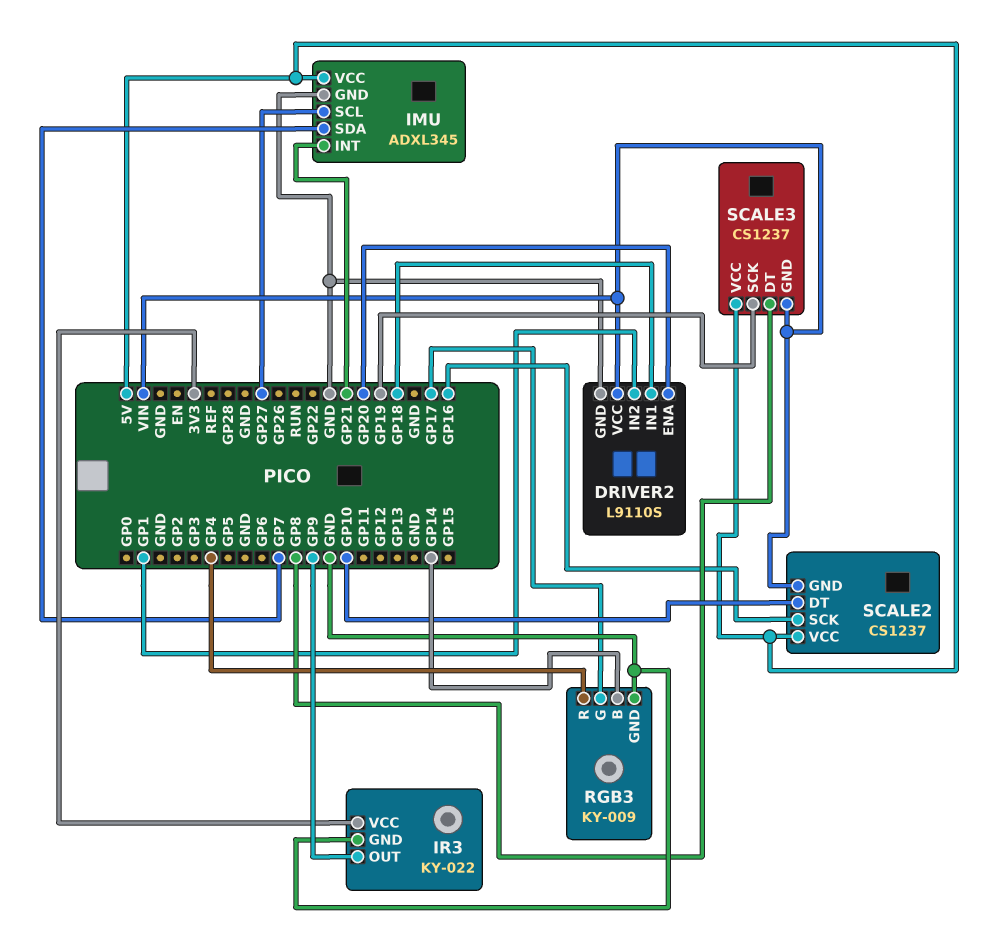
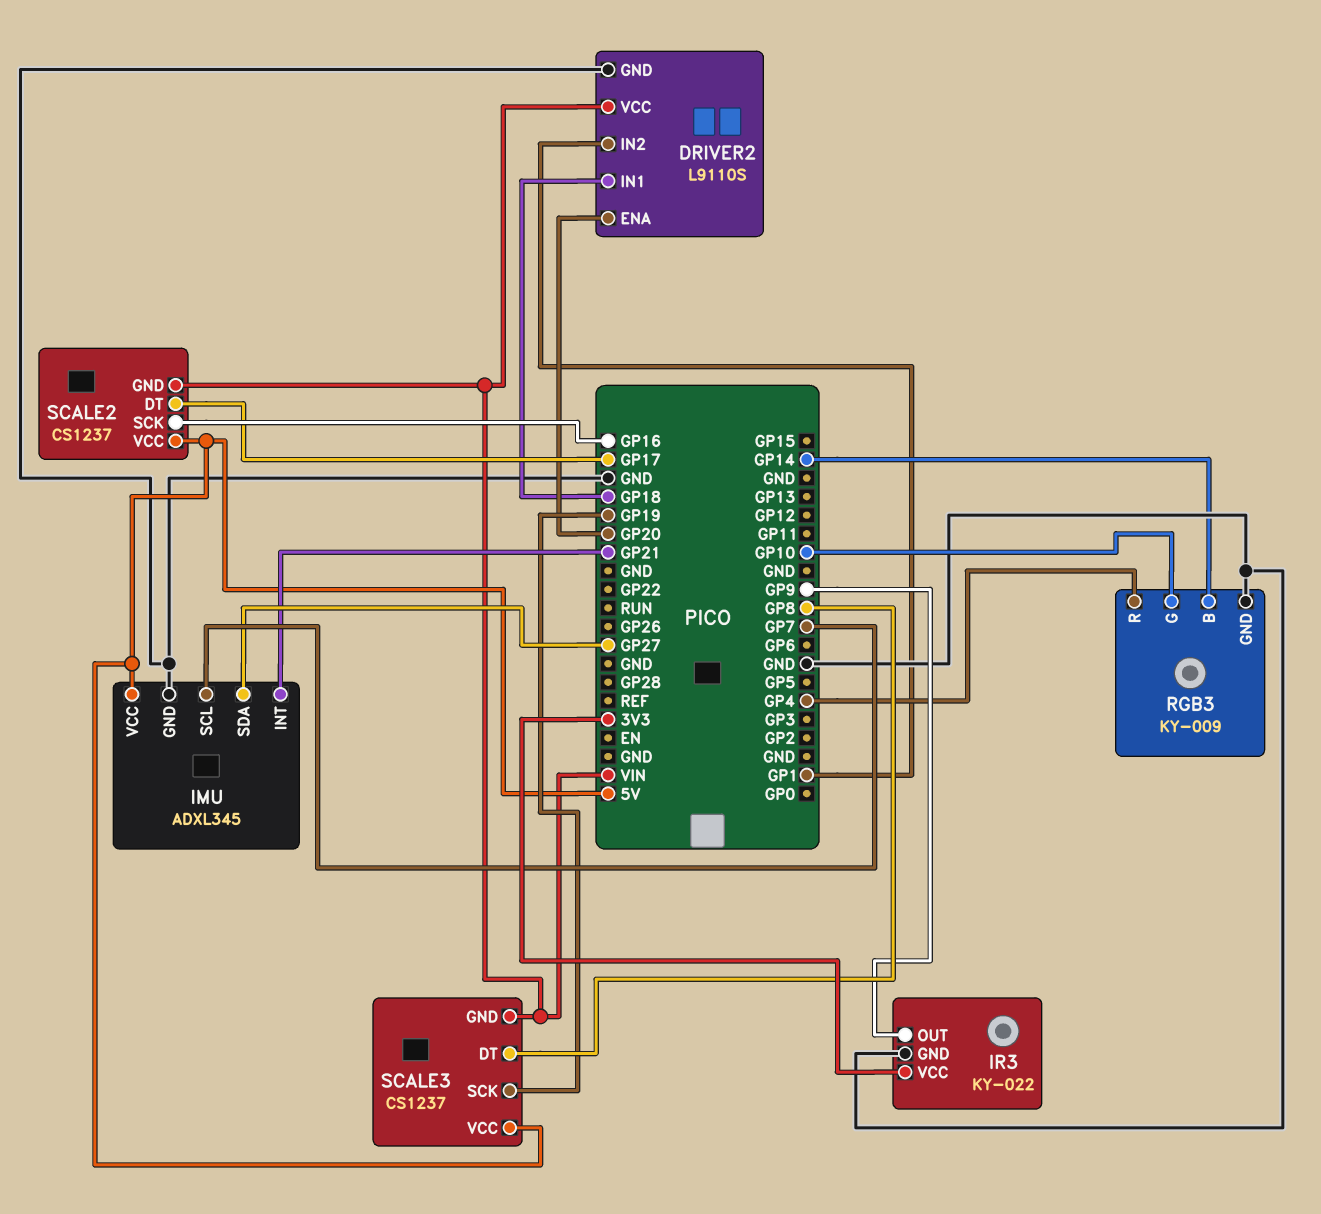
IMU pin SCL: GP27 -> GP7
IMU pin SDA: GP7 -> GP27
RGB3 pin G: GP17 -> GP10
SCALE2 pin DT: GP10 -> GP17

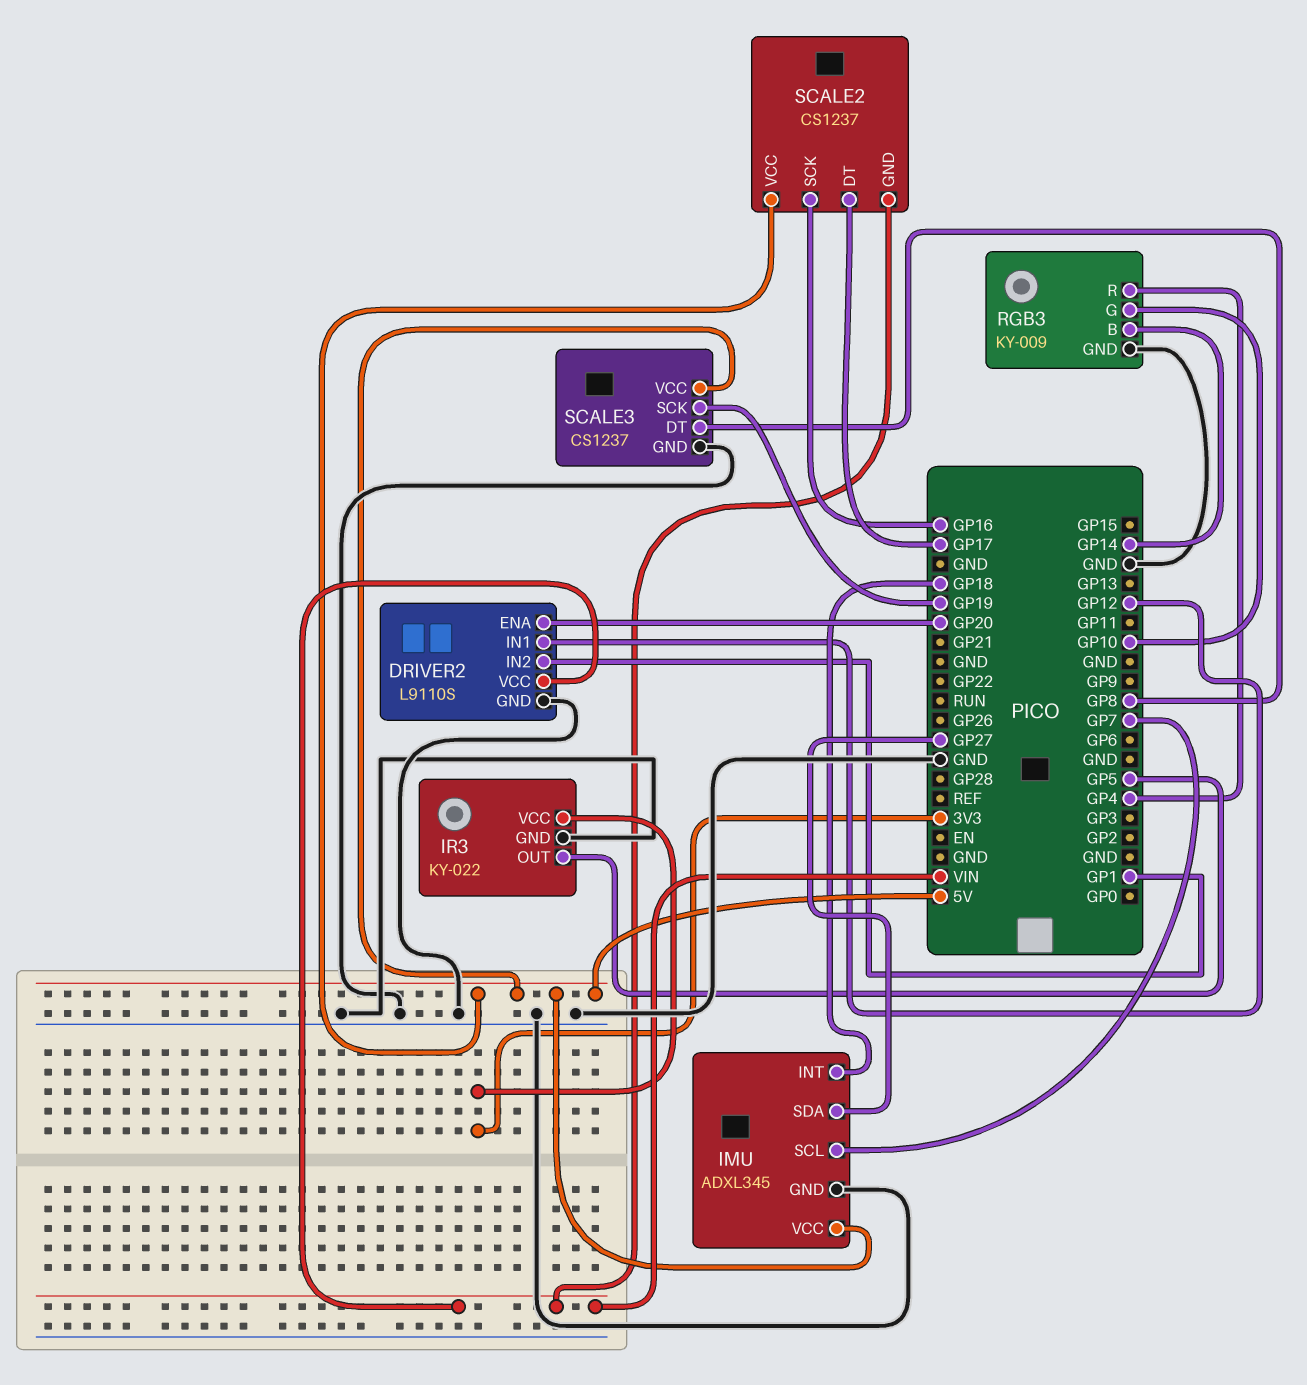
DRIVER2 pin IN1: GP18 -> GP12
IMU pin INT: GP21 -> GP18
IR3 pin OUT: GP9 -> GP5
SCALE3 pin GND: VIN -> GND

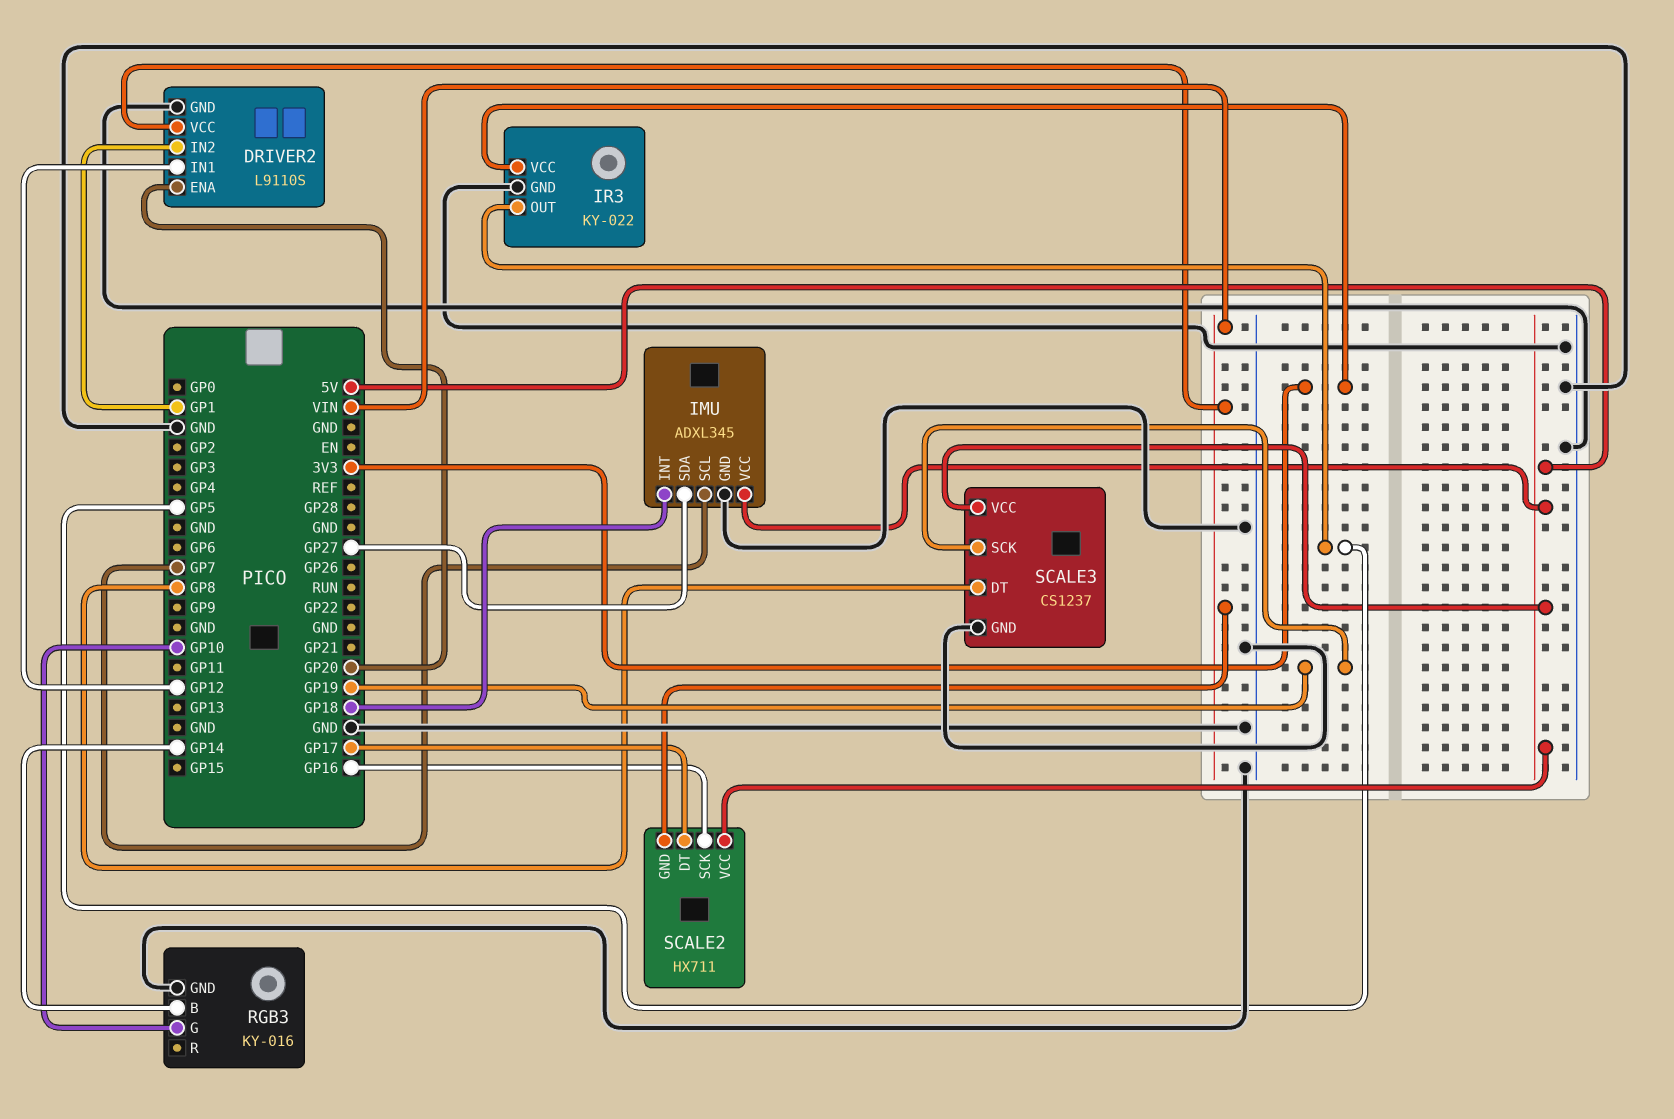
RGB3: KY-009 -> KY-016
RGB3 pin R: GP4 -> none
SCALE2: CS1237 -> HX711

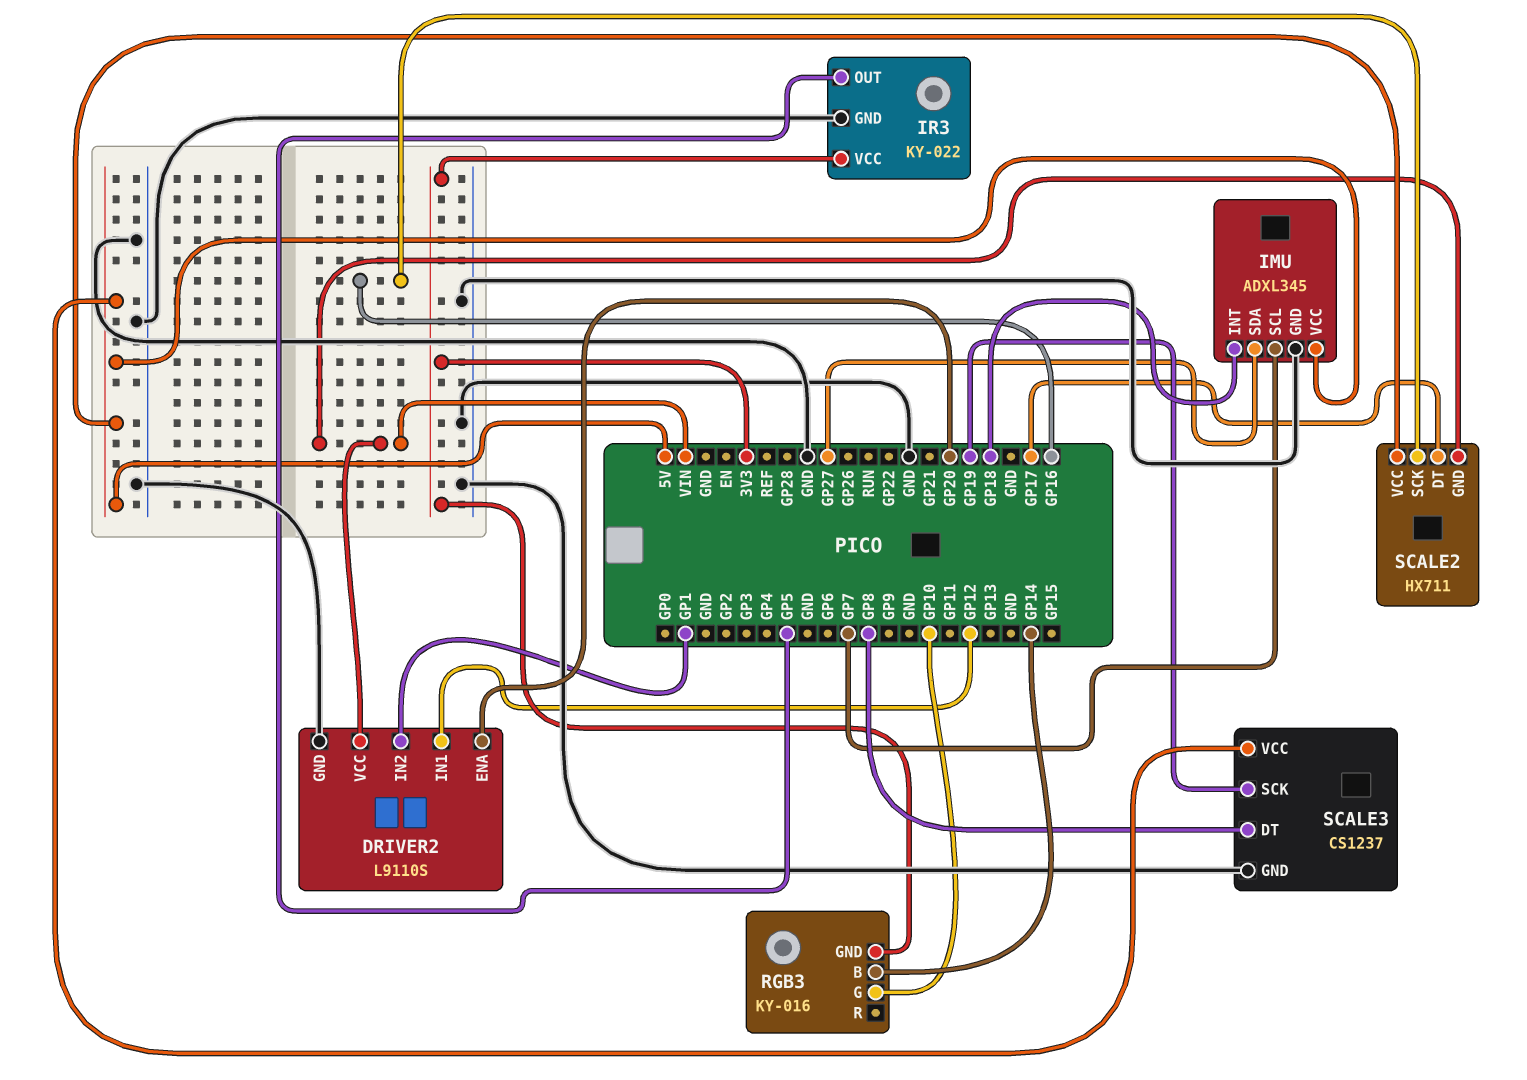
RGB3 pin GND: GND -> 3V3

